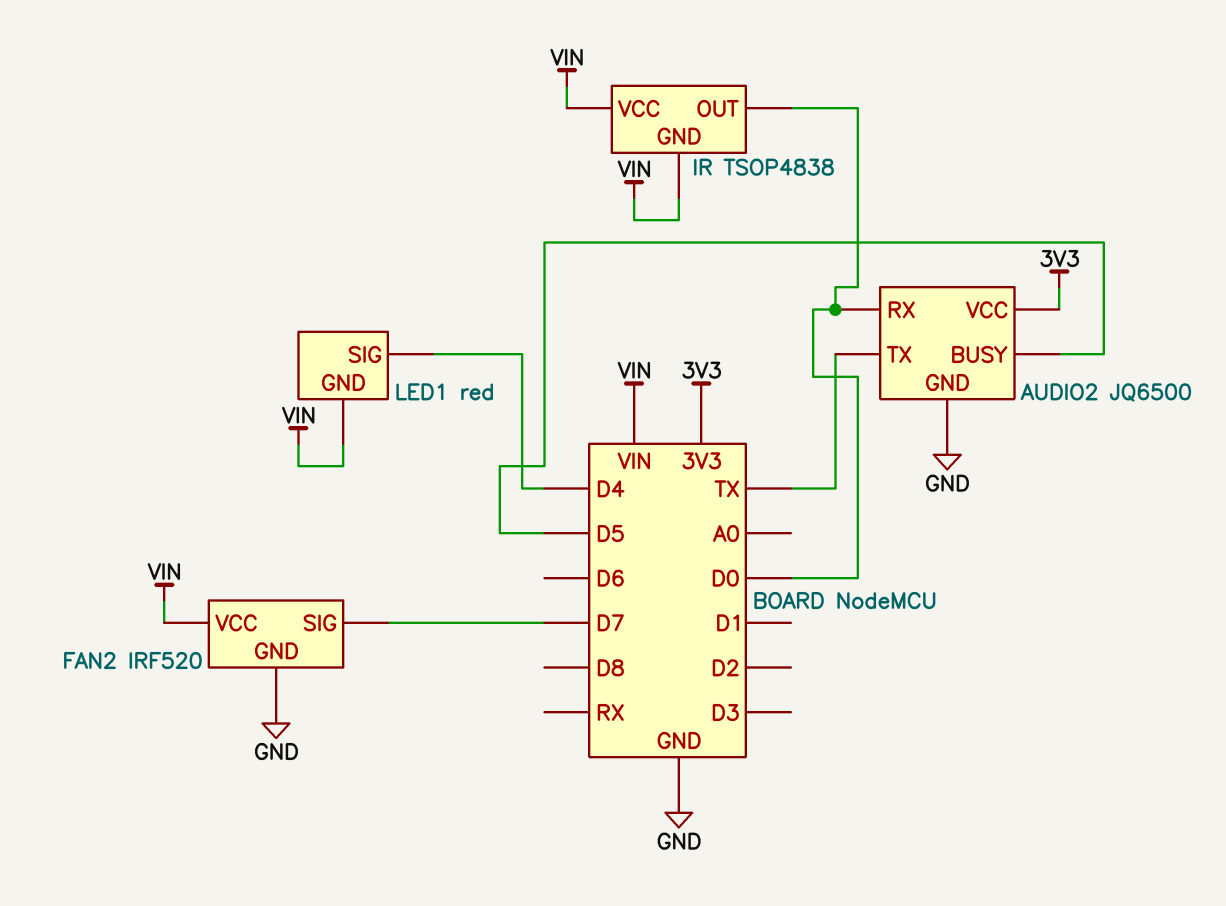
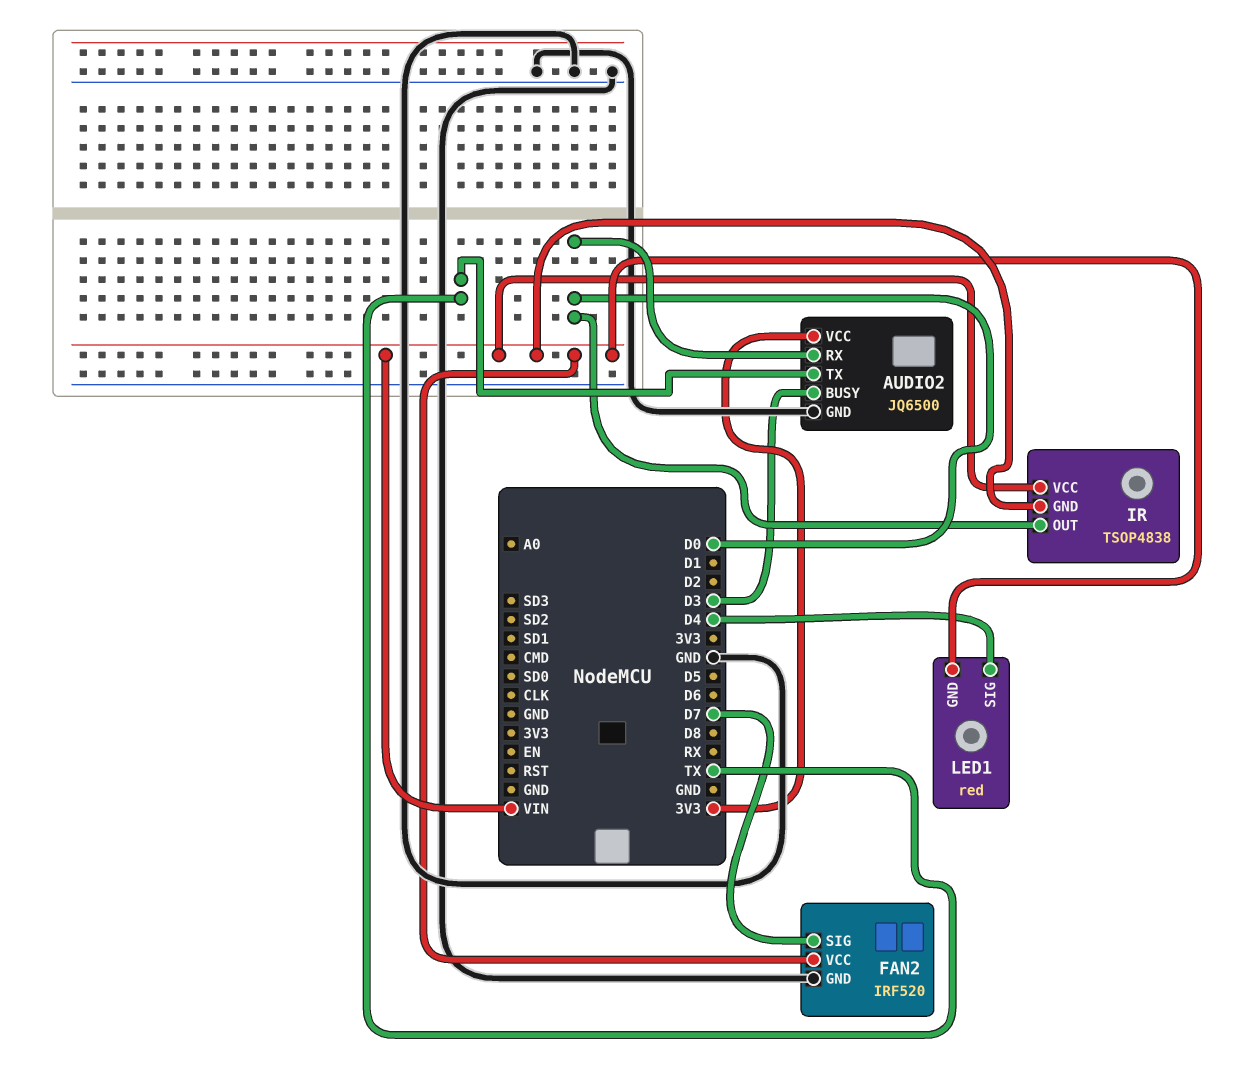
AUDIO2 pin BUSY: D5 -> D3

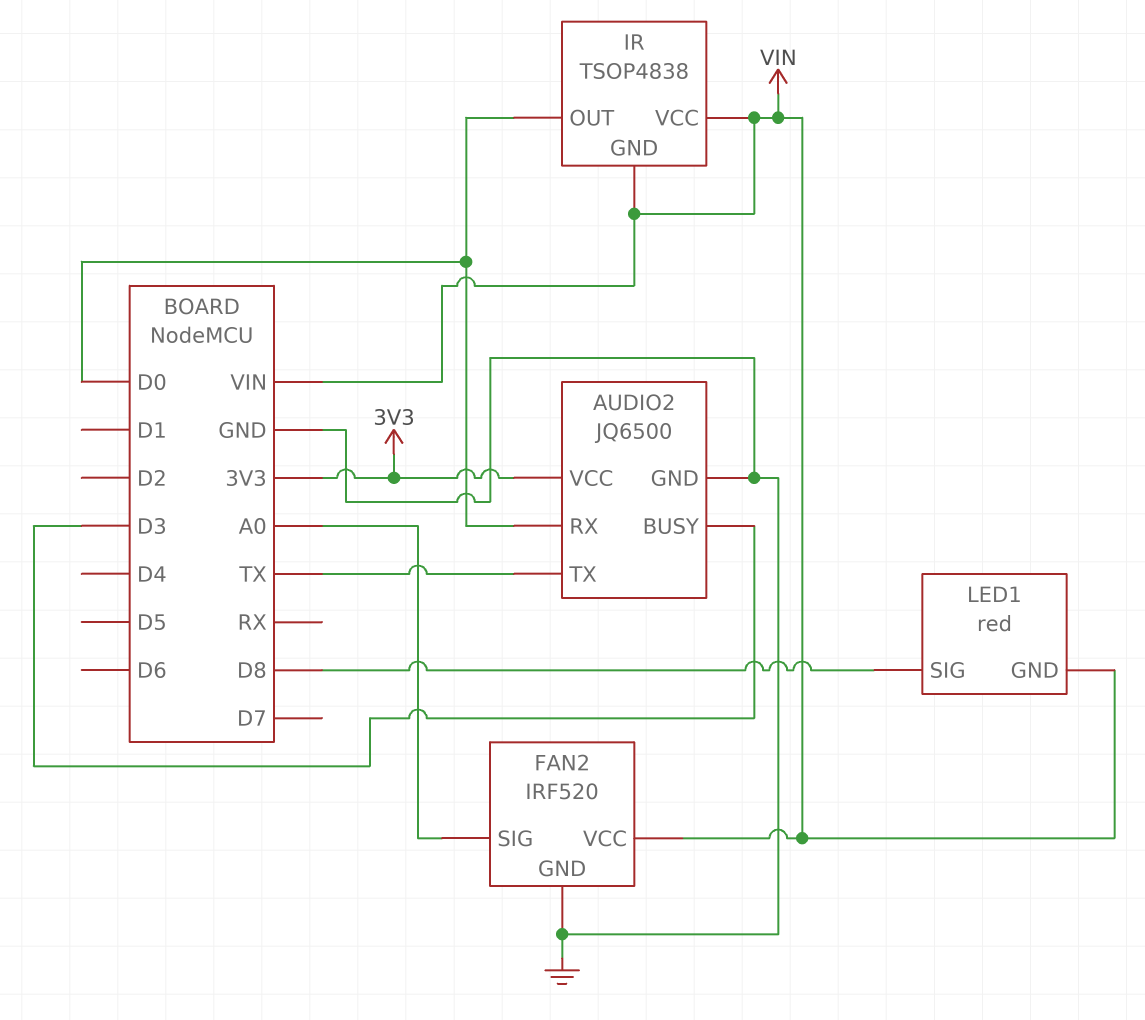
FAN2 pin SIG: D7 -> A0
LED1 pin SIG: D4 -> D8

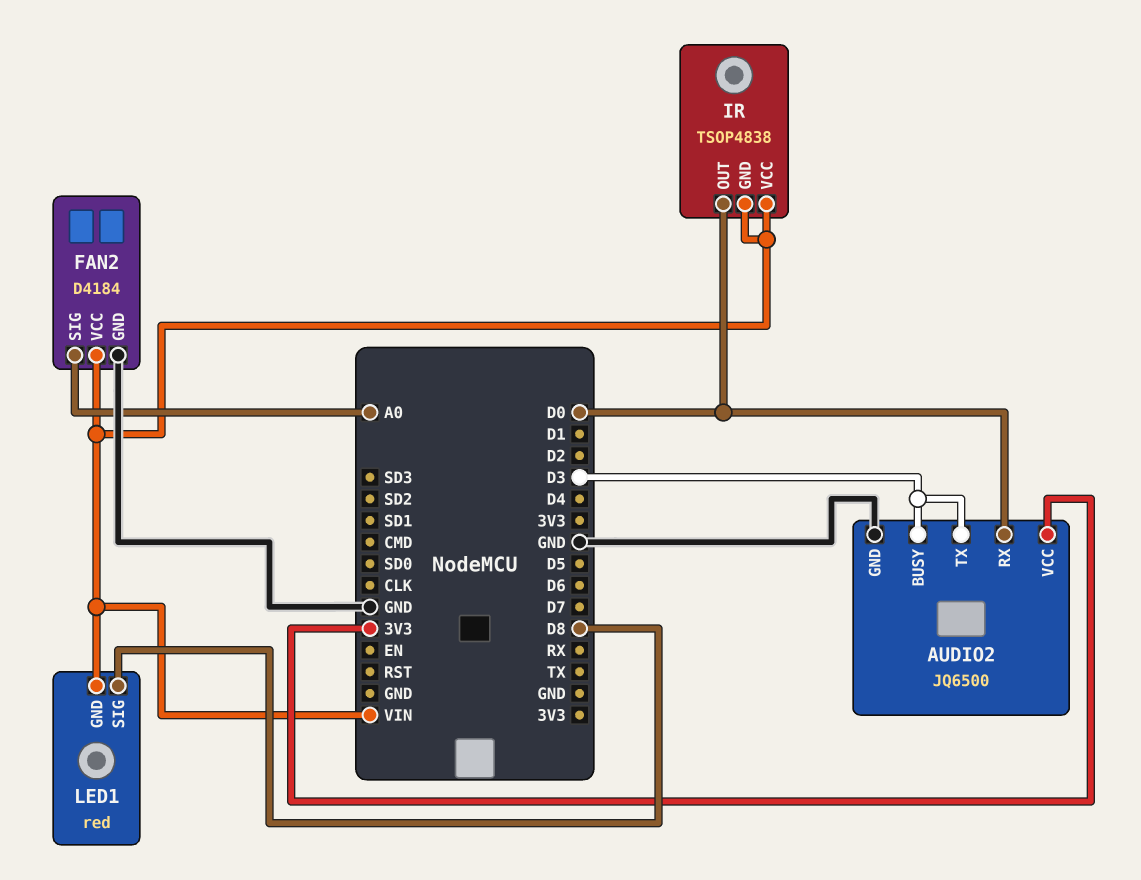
AUDIO2 pin TX: TX -> D3
FAN2: IRF520 -> D4184

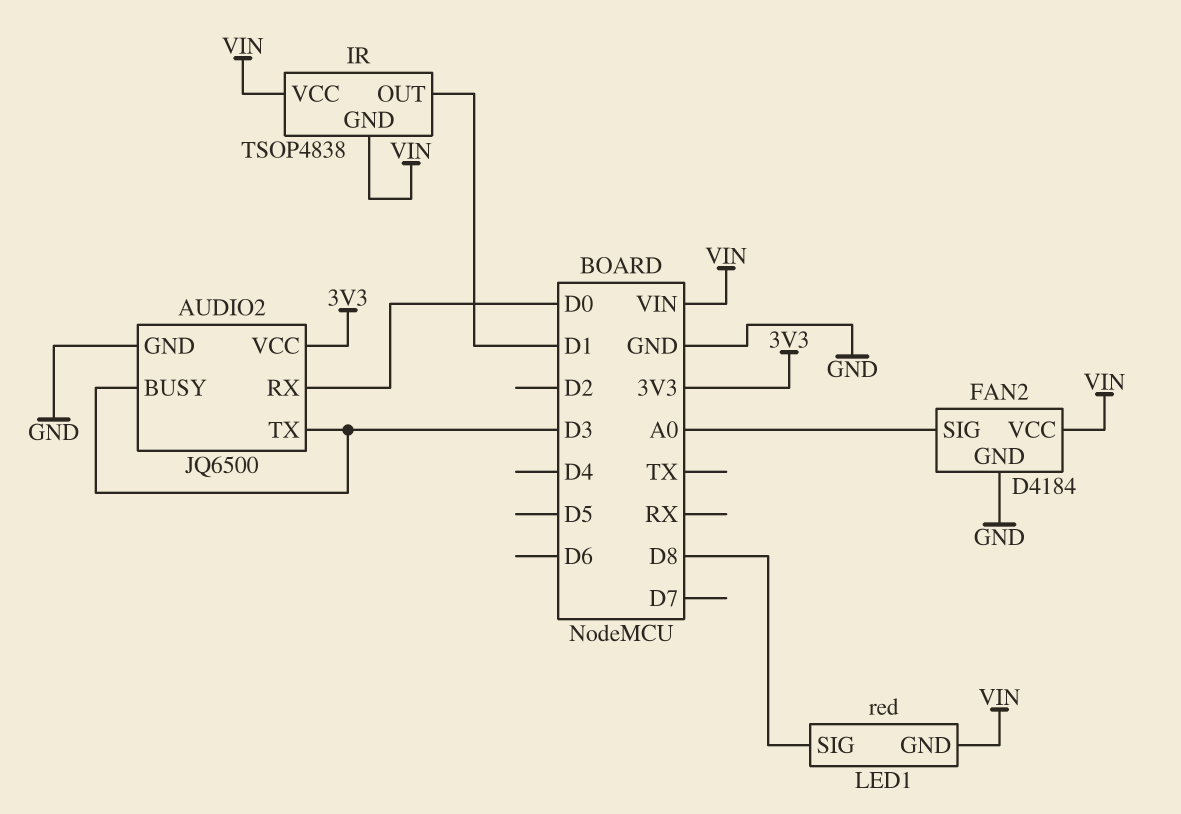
IR pin OUT: D0 -> D1

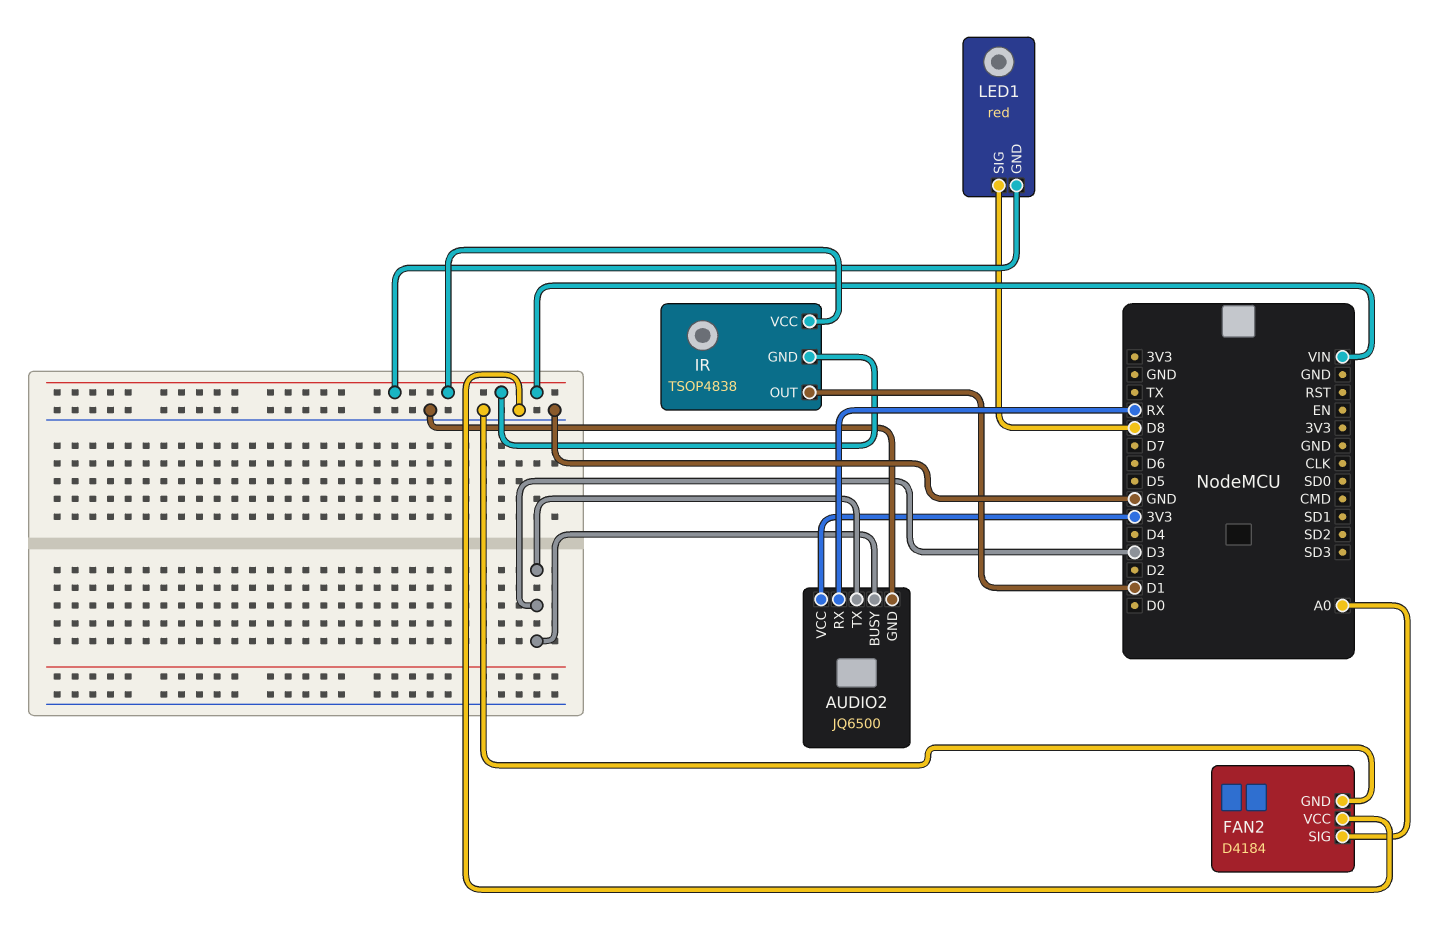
AUDIO2 pin RX: D0 -> RX
FAN2 pin VCC: VIN -> GND

